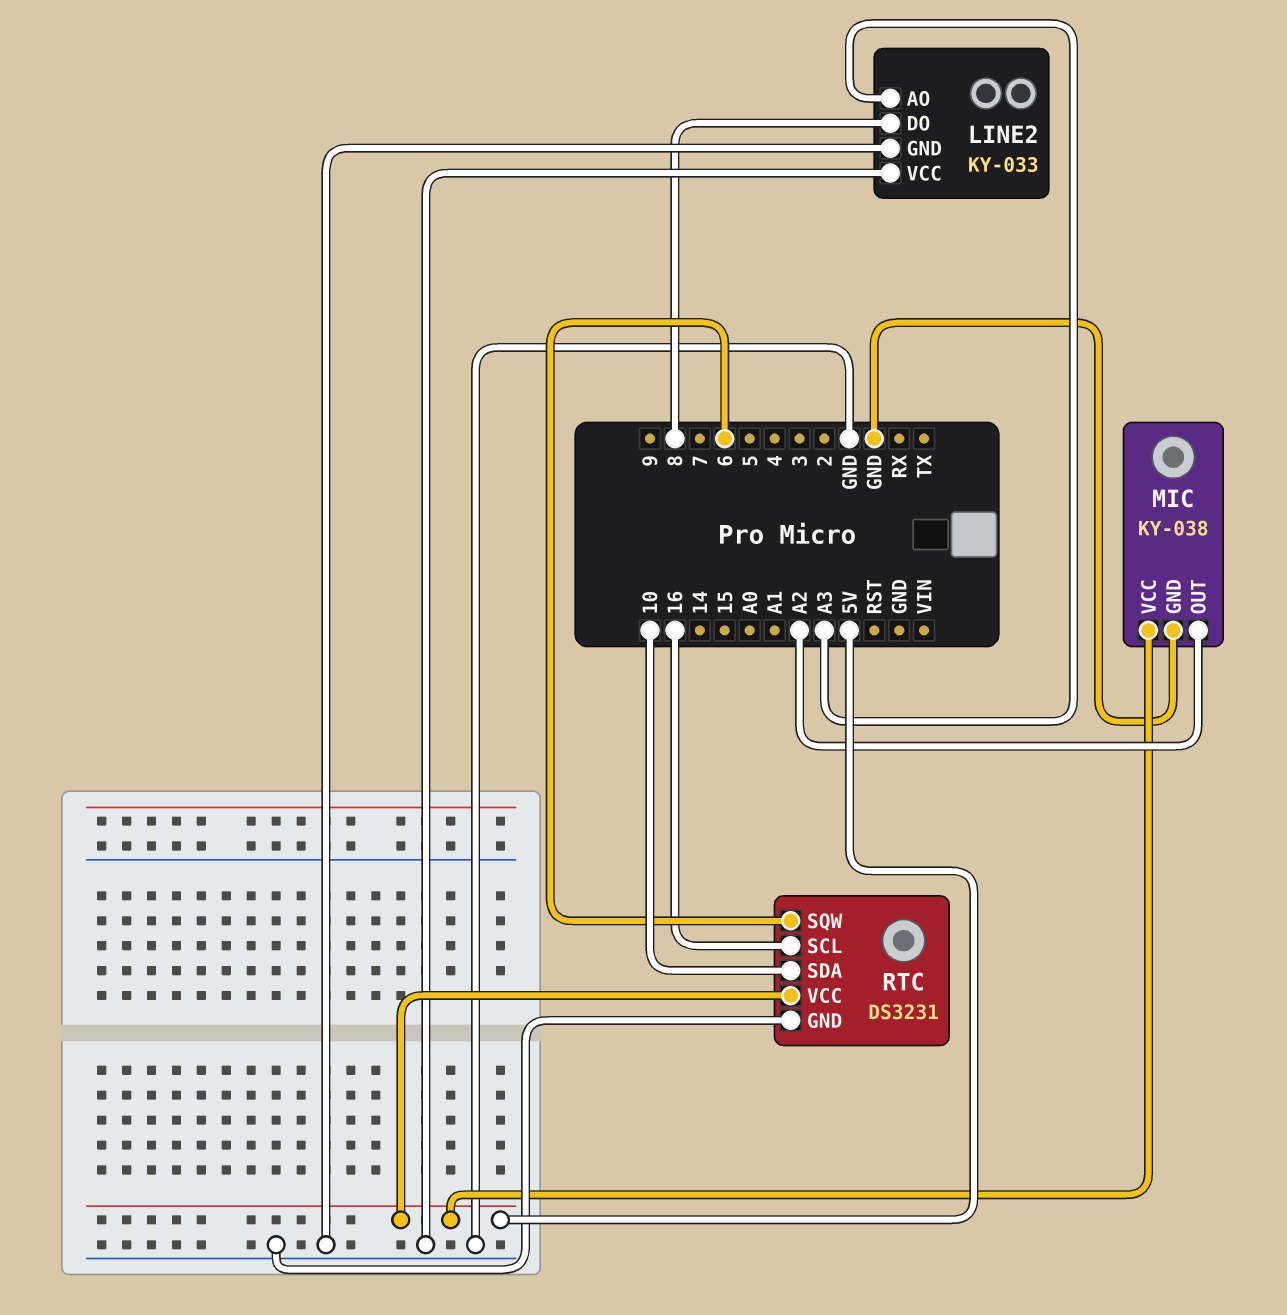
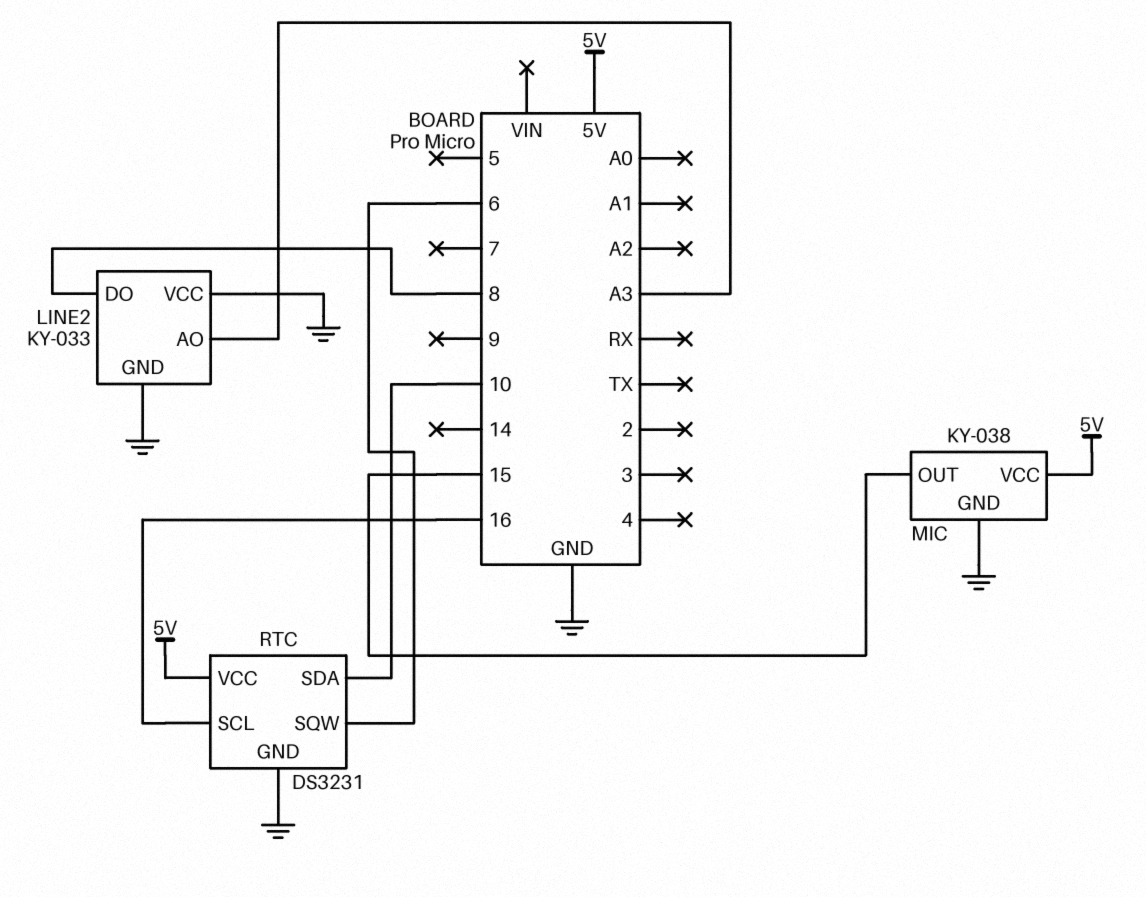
MIC pin OUT: A2 -> 15

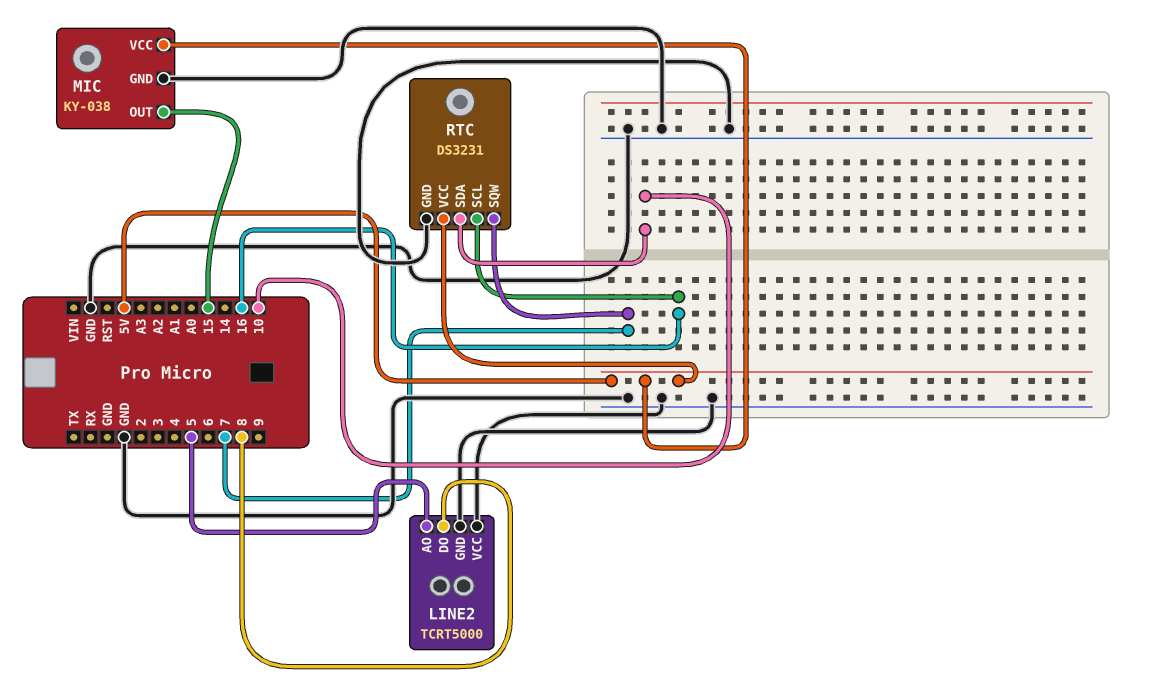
LINE2: KY-033 -> TCRT5000
LINE2 pin AO: A3 -> 5
RTC pin SQW: 6 -> 7

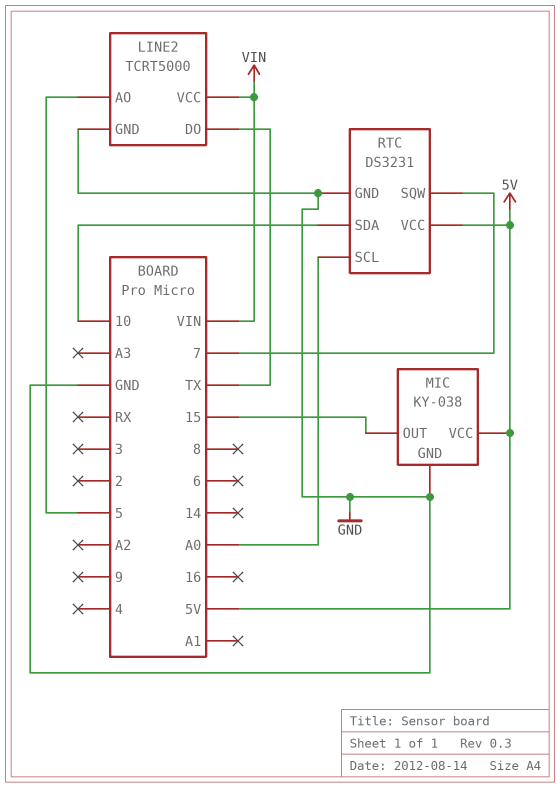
LINE2 pin DO: 8 -> TX
LINE2 pin VCC: GND -> VIN
RTC pin SCL: 16 -> A0

